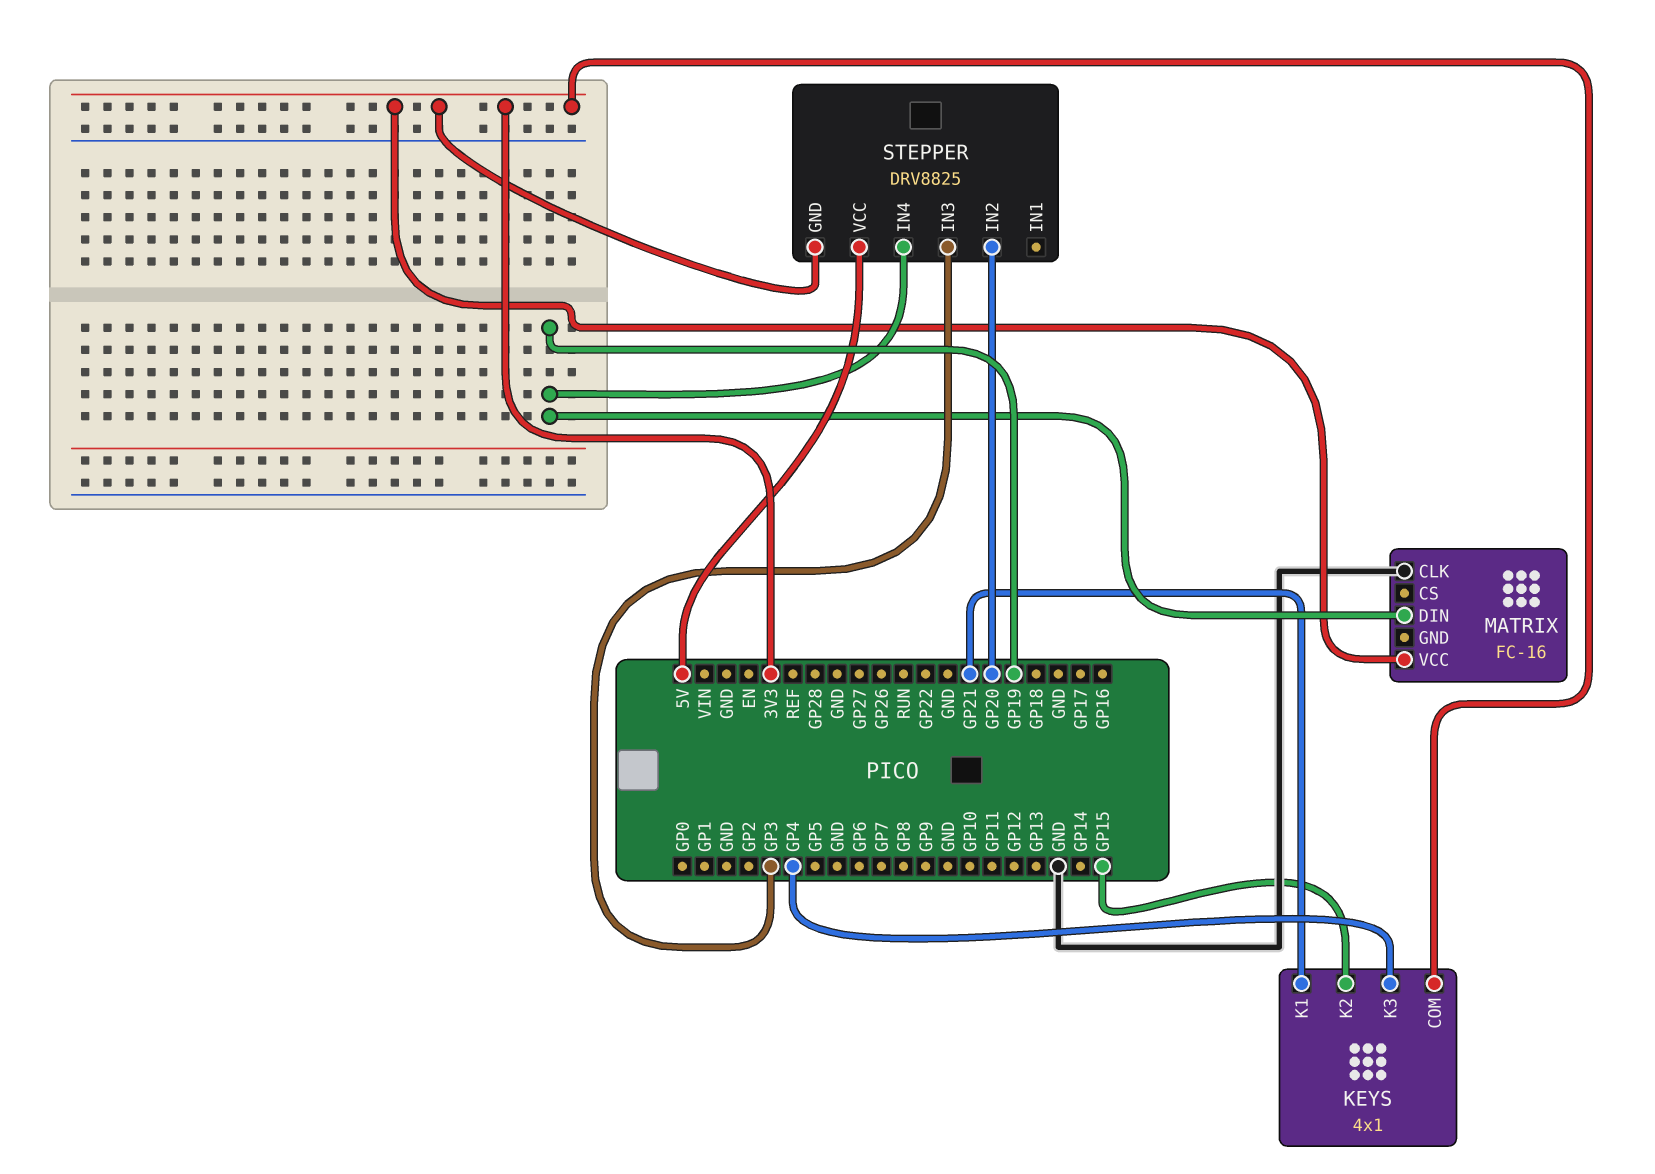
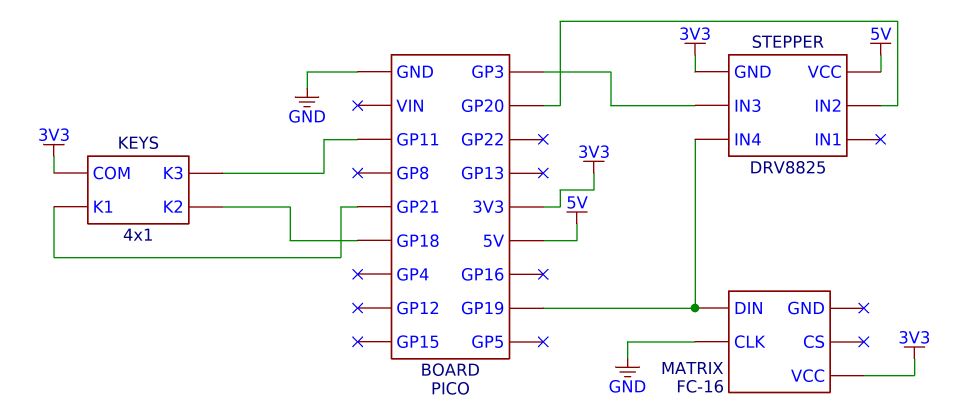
KEYS pin K2: GP15 -> GP18
KEYS pin K3: GP4 -> GP11

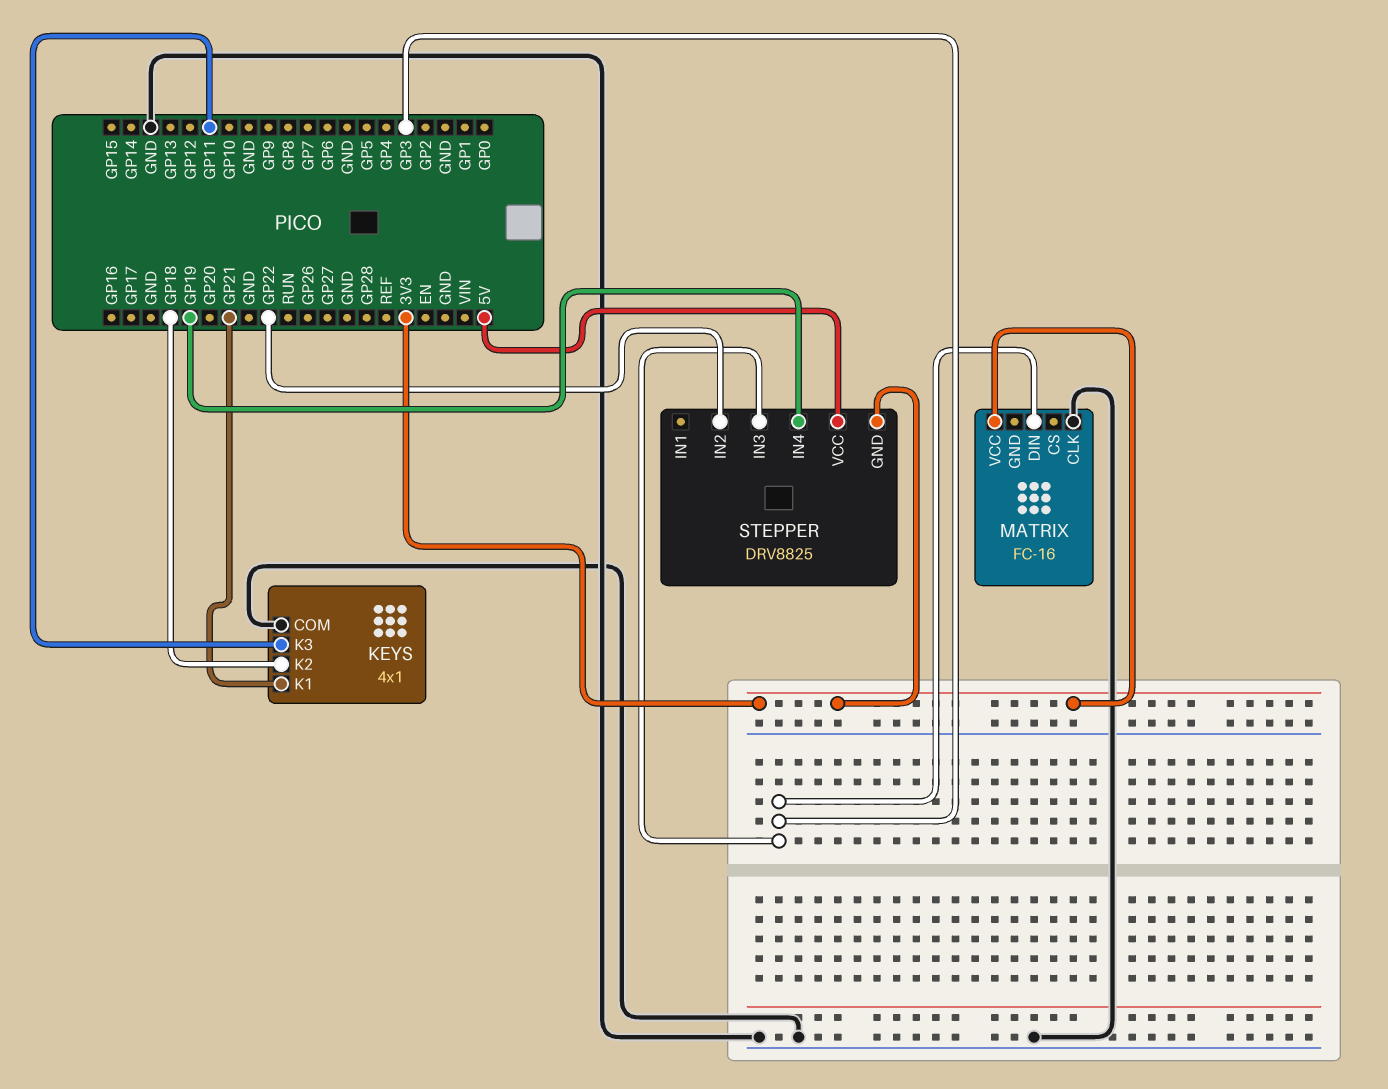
KEYS pin COM: 3V3 -> GND
MATRIX pin DIN: GP19 -> GP3
STEPPER pin IN2: GP20 -> GP22

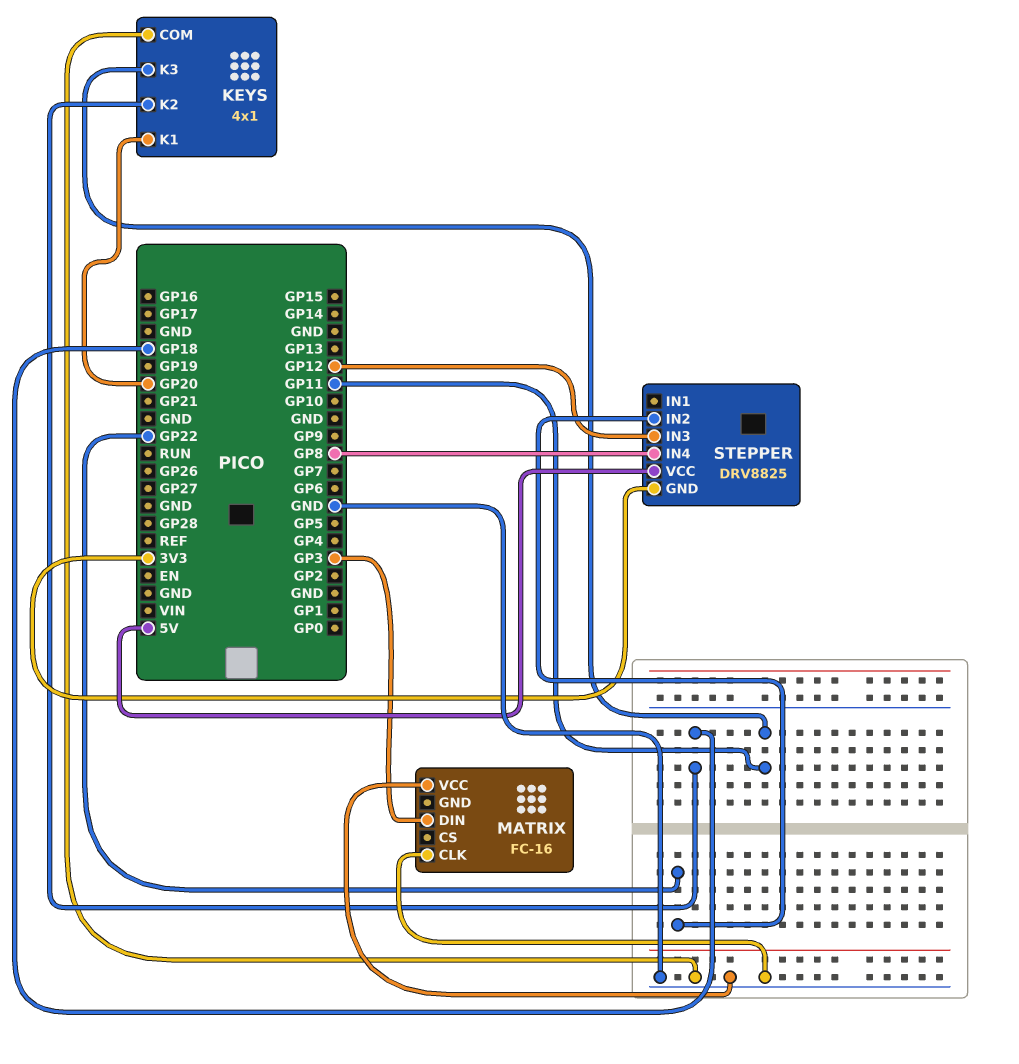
KEYS pin K1: GP21 -> GP20
MATRIX pin VCC: 3V3 -> GND
STEPPER pin IN3: GP3 -> GP12
STEPPER pin IN4: GP19 -> GP8

